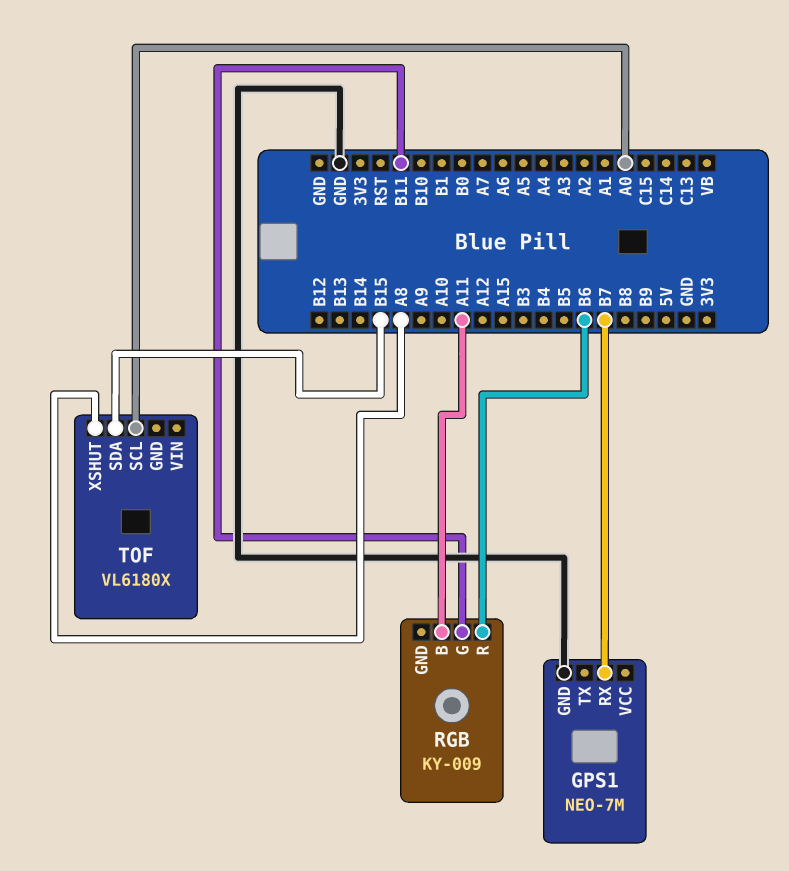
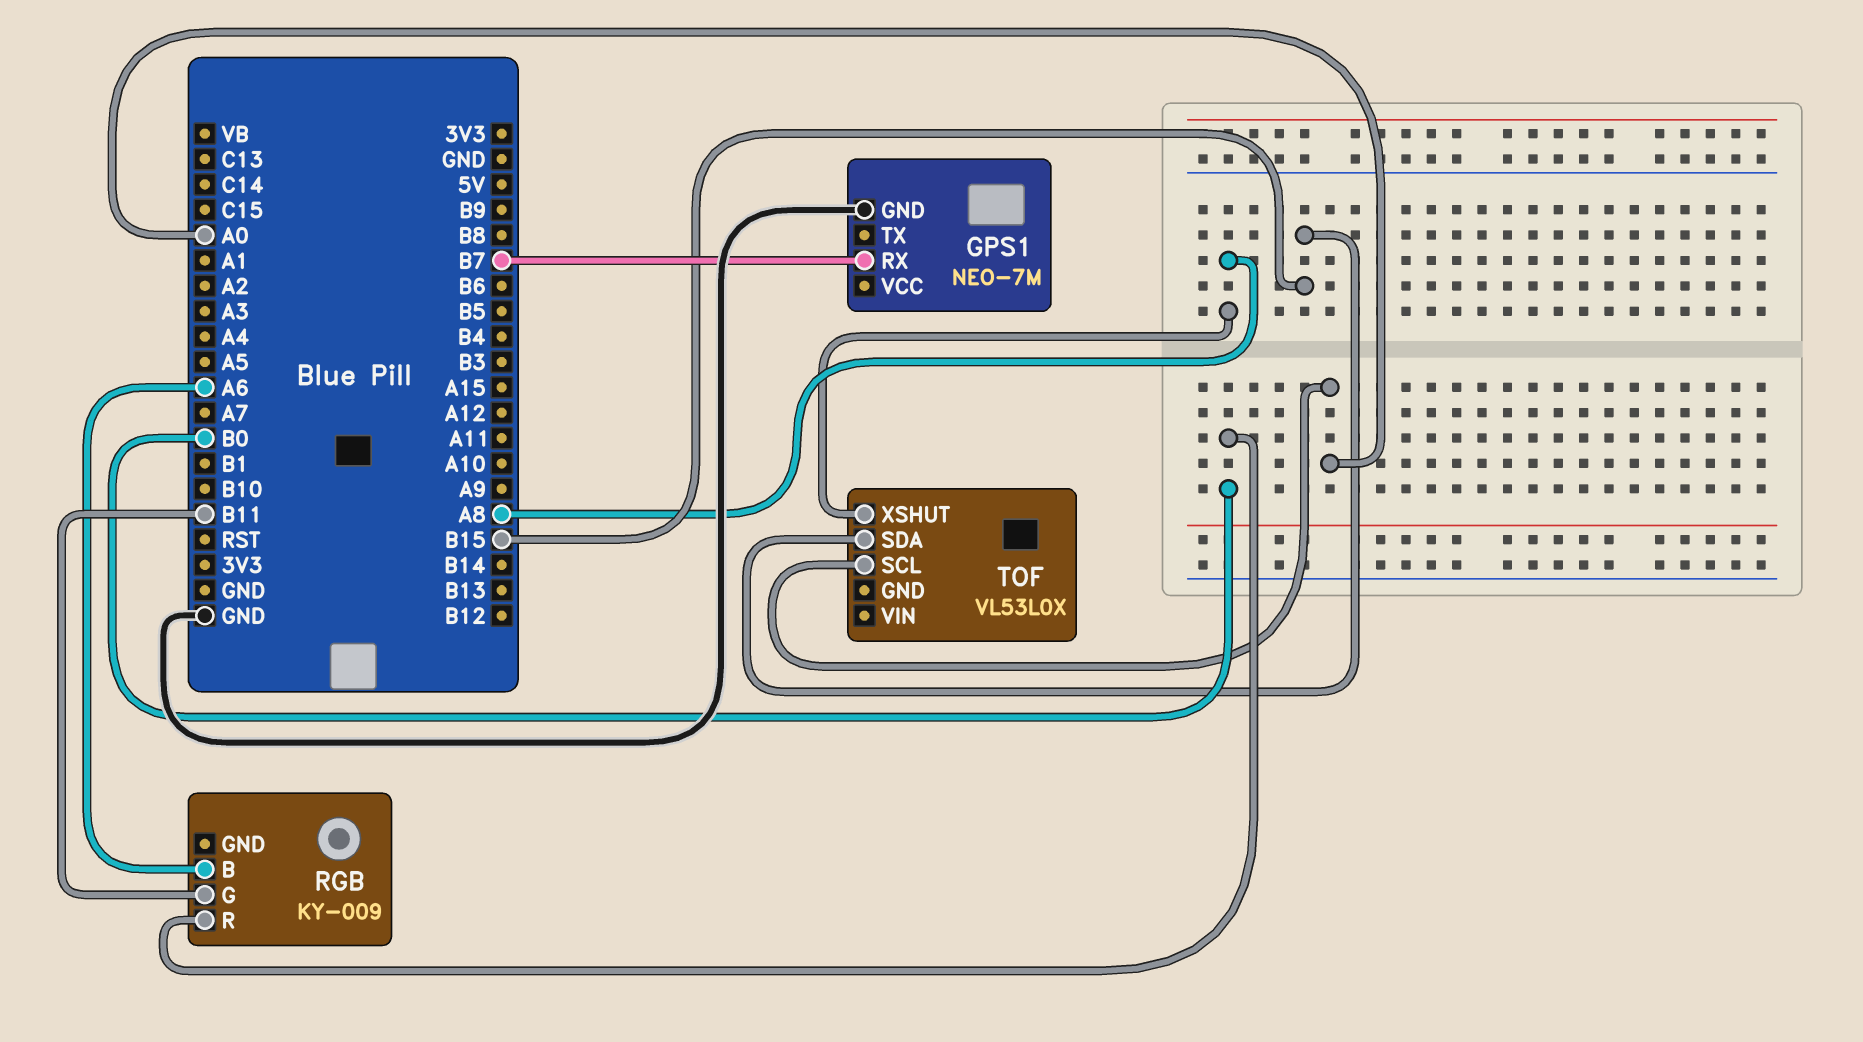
RGB pin B: A11 -> A6
RGB pin R: B6 -> B0
TOF: VL6180X -> VL53L0X

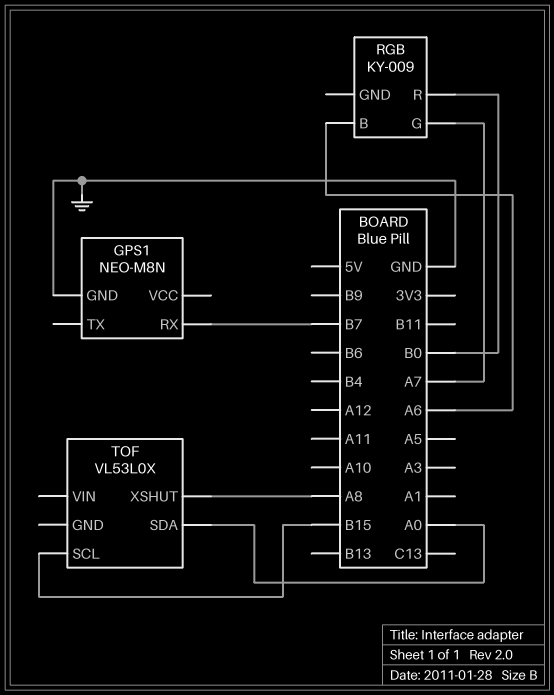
GPS1: NEO-7M -> NEO-M8N
RGB pin G: B11 -> A7
TOF pin SCL: A0 -> B15
TOF pin SDA: B15 -> A0

